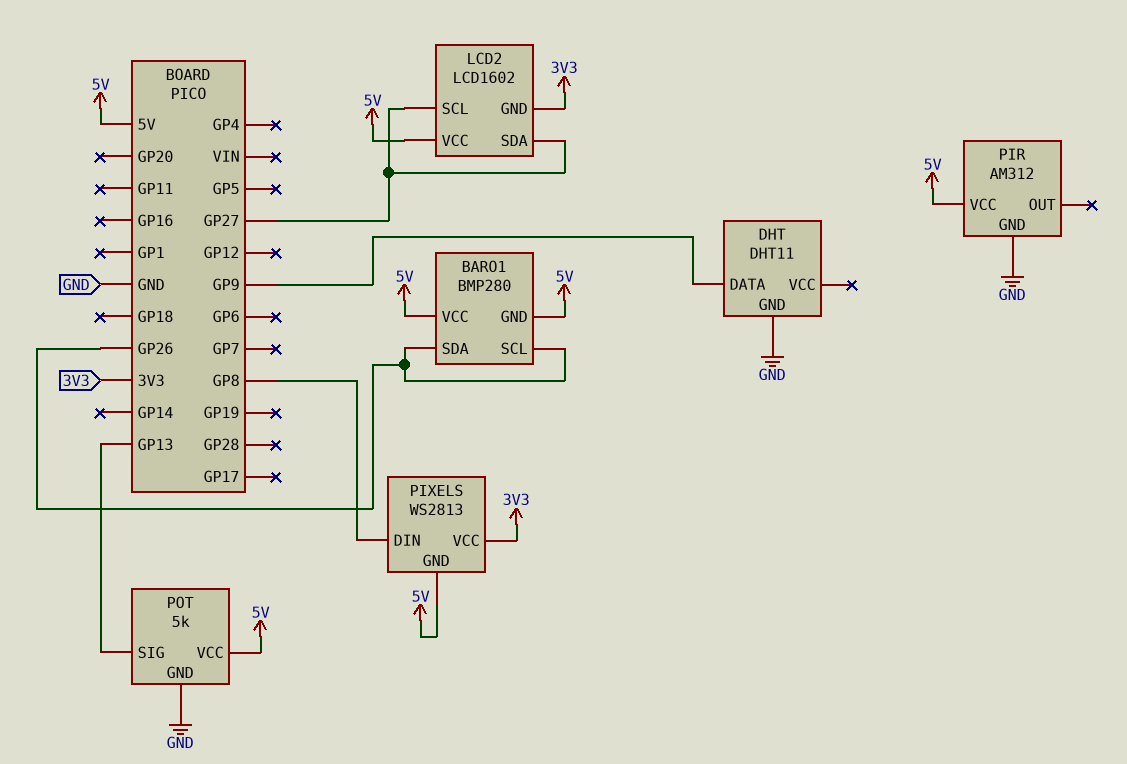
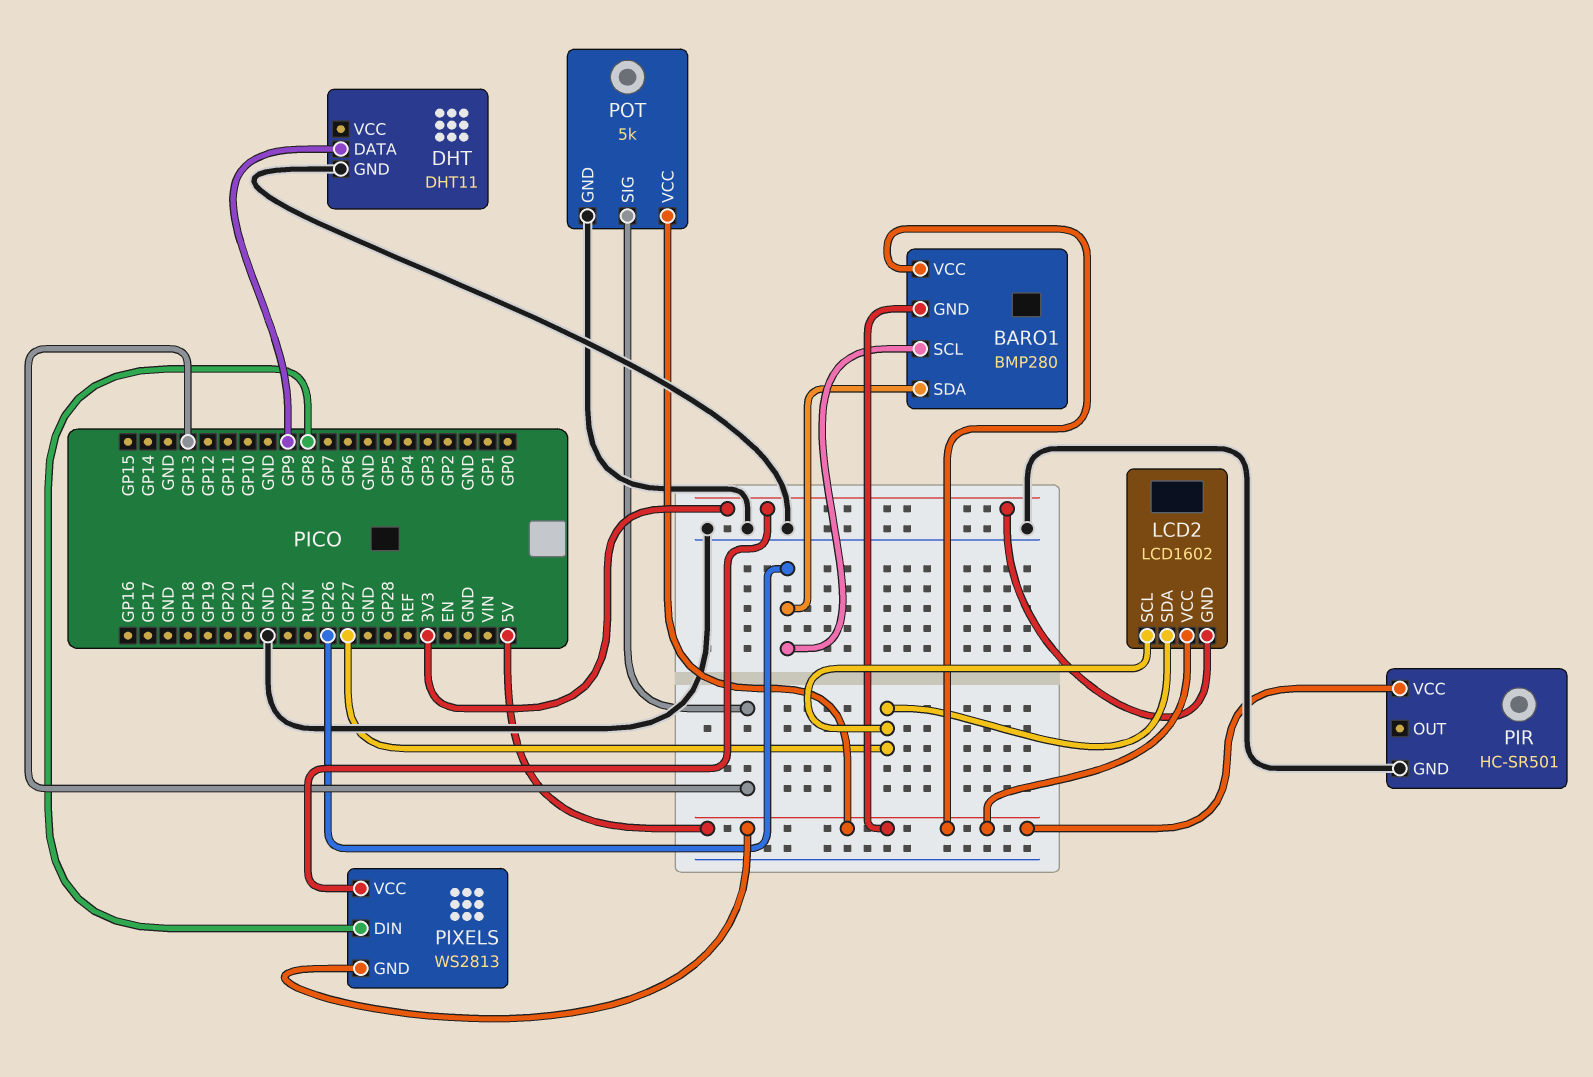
PIR: AM312 -> HC-SR501

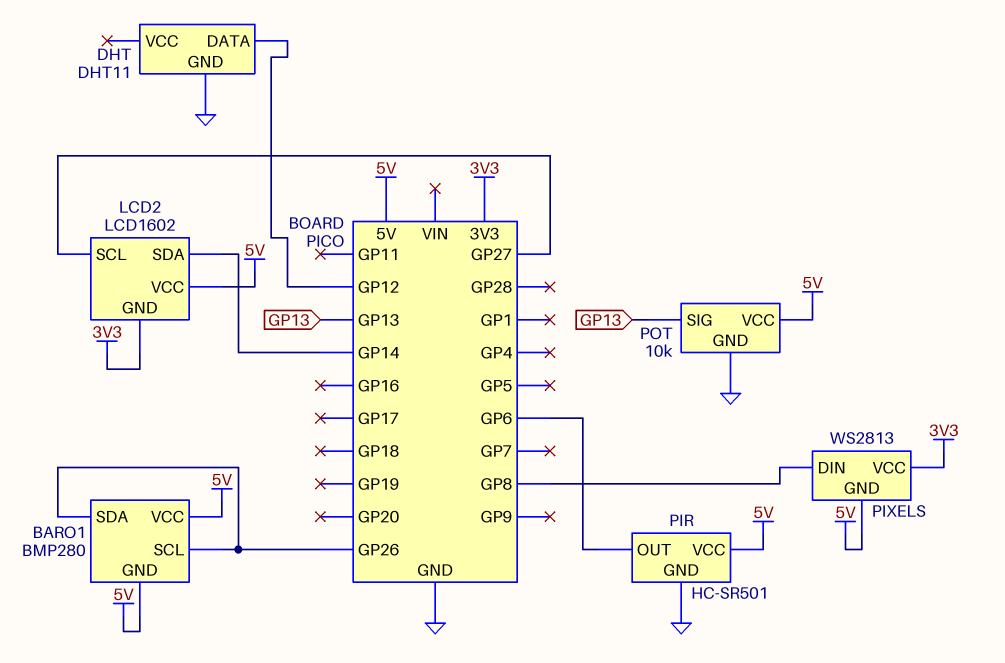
DHT pin DATA: GP9 -> GP12
LCD2 pin SDA: GP27 -> GP14
PIR pin OUT: none -> GP6
POT: 5k -> 10k

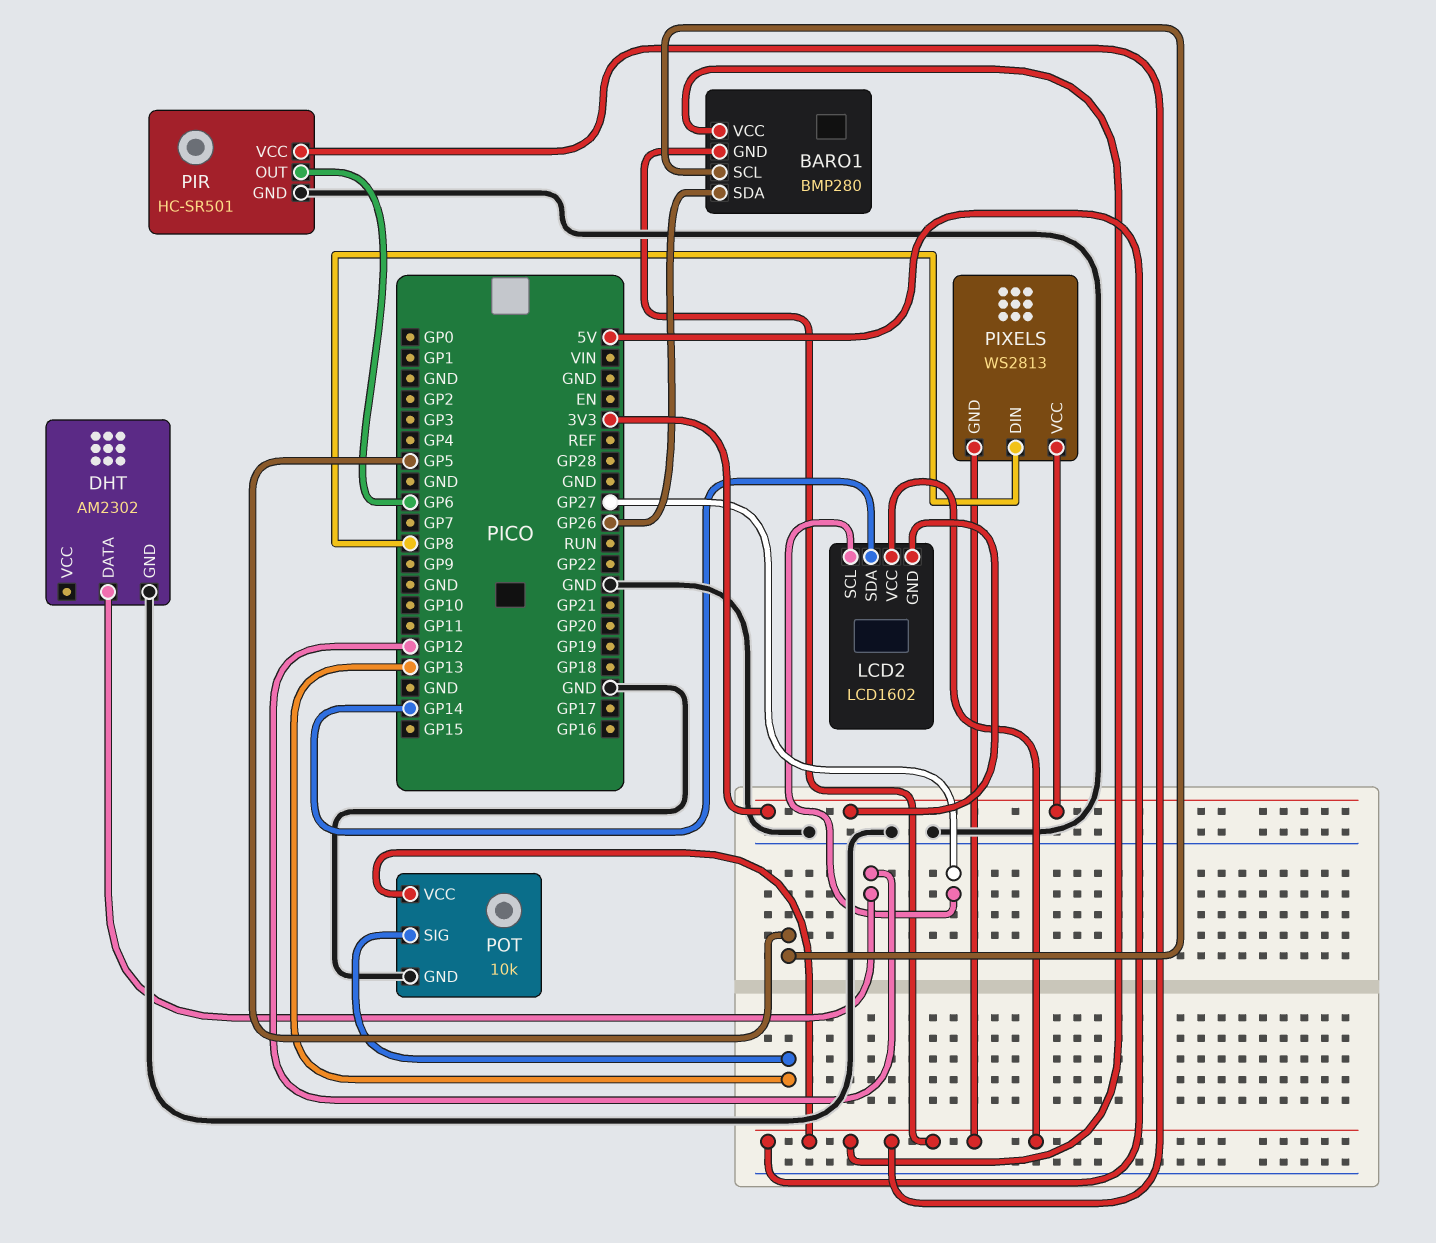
BARO1 pin SCL: GP26 -> GP5
DHT: DHT11 -> AM2302

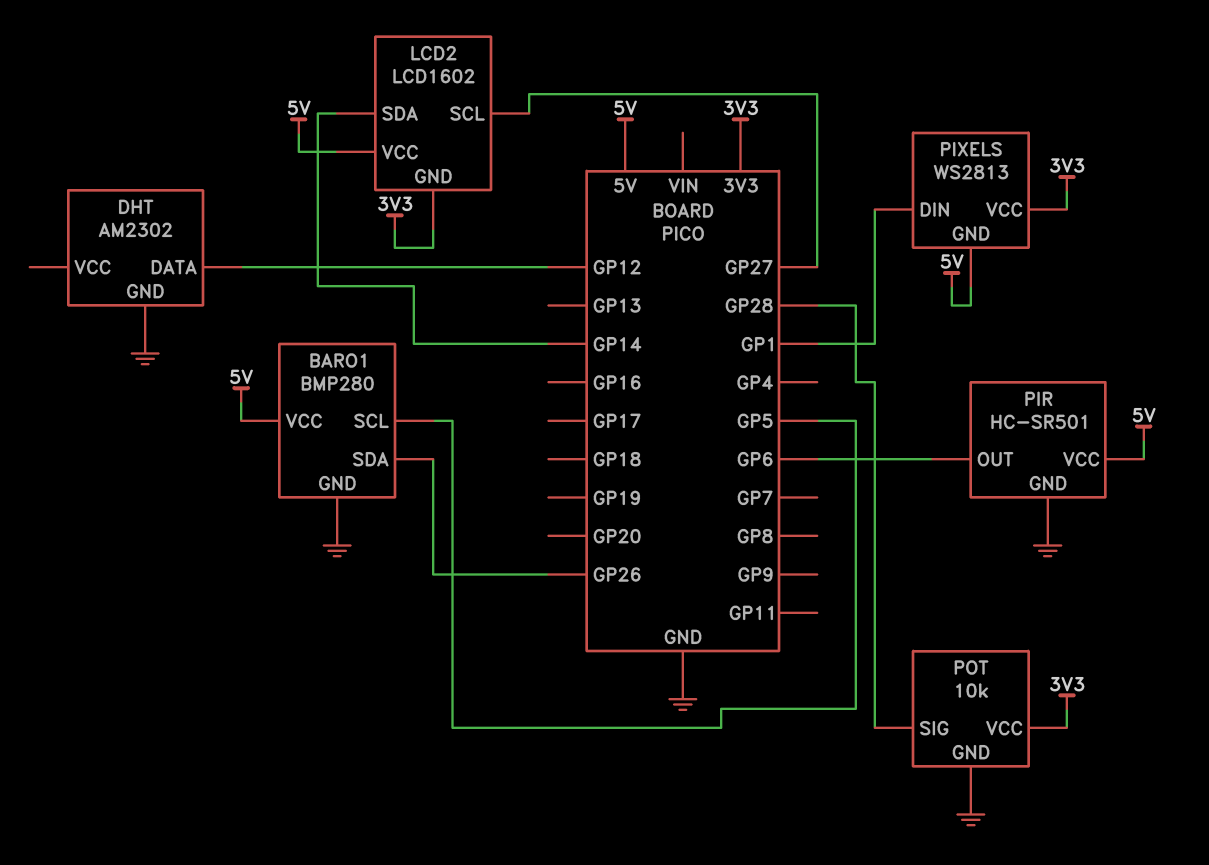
BARO1 pin GND: 5V -> GND
PIXELS pin DIN: GP8 -> GP1
POT pin SIG: GP13 -> GP28
POT pin VCC: 5V -> 3V3

